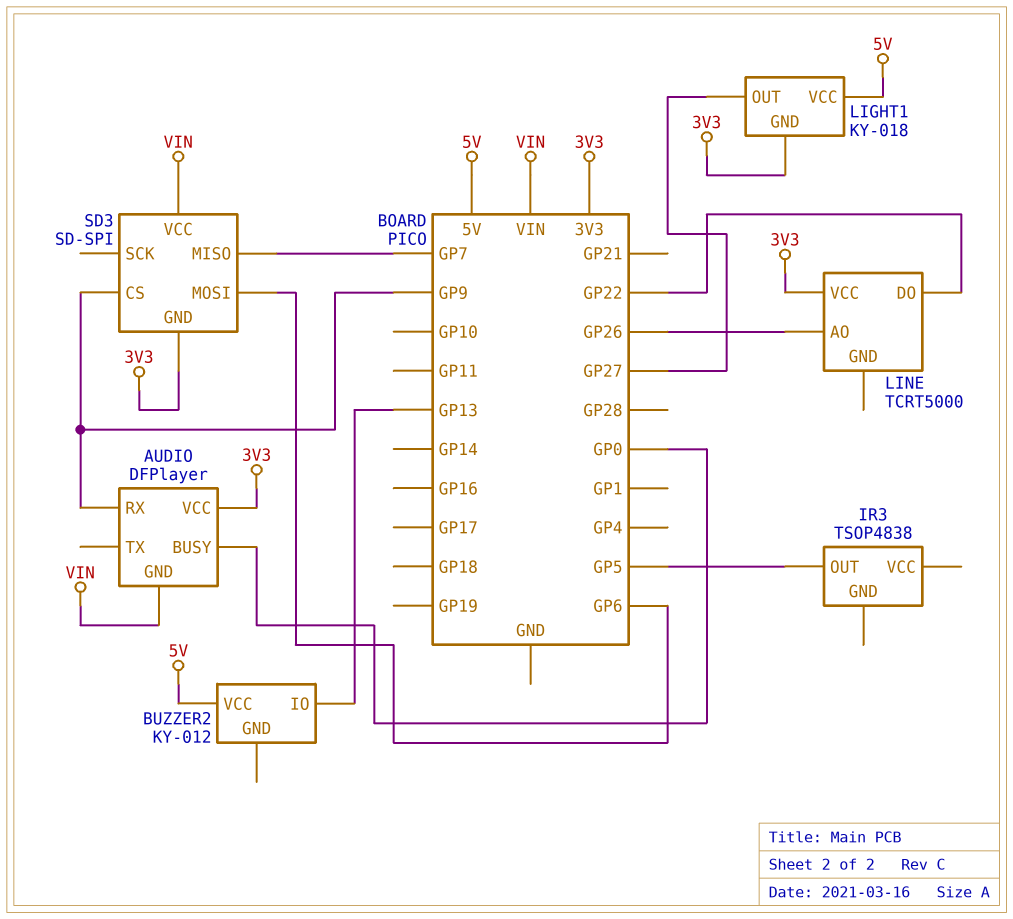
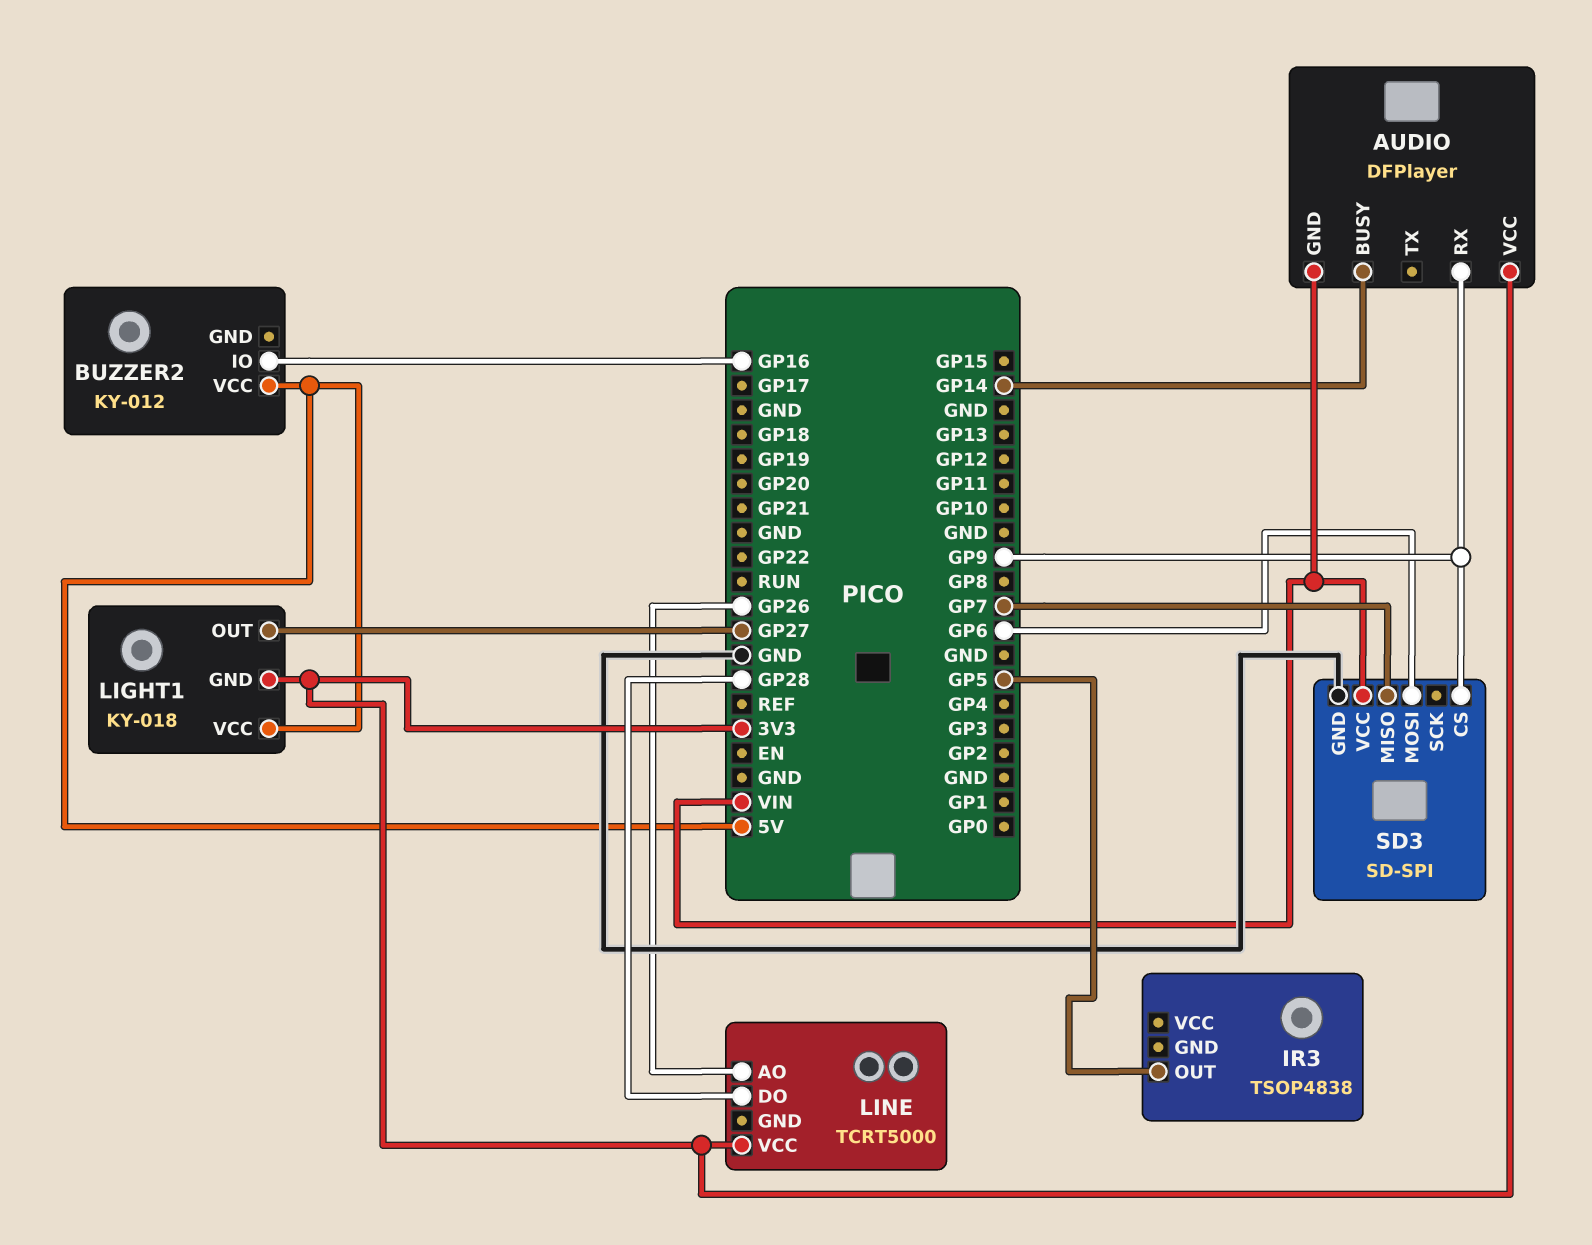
AUDIO pin BUSY: GP0 -> GP14
BUZZER2 pin IO: GP13 -> GP16
LINE pin DO: GP22 -> GP28
SD3 pin GND: 3V3 -> GND

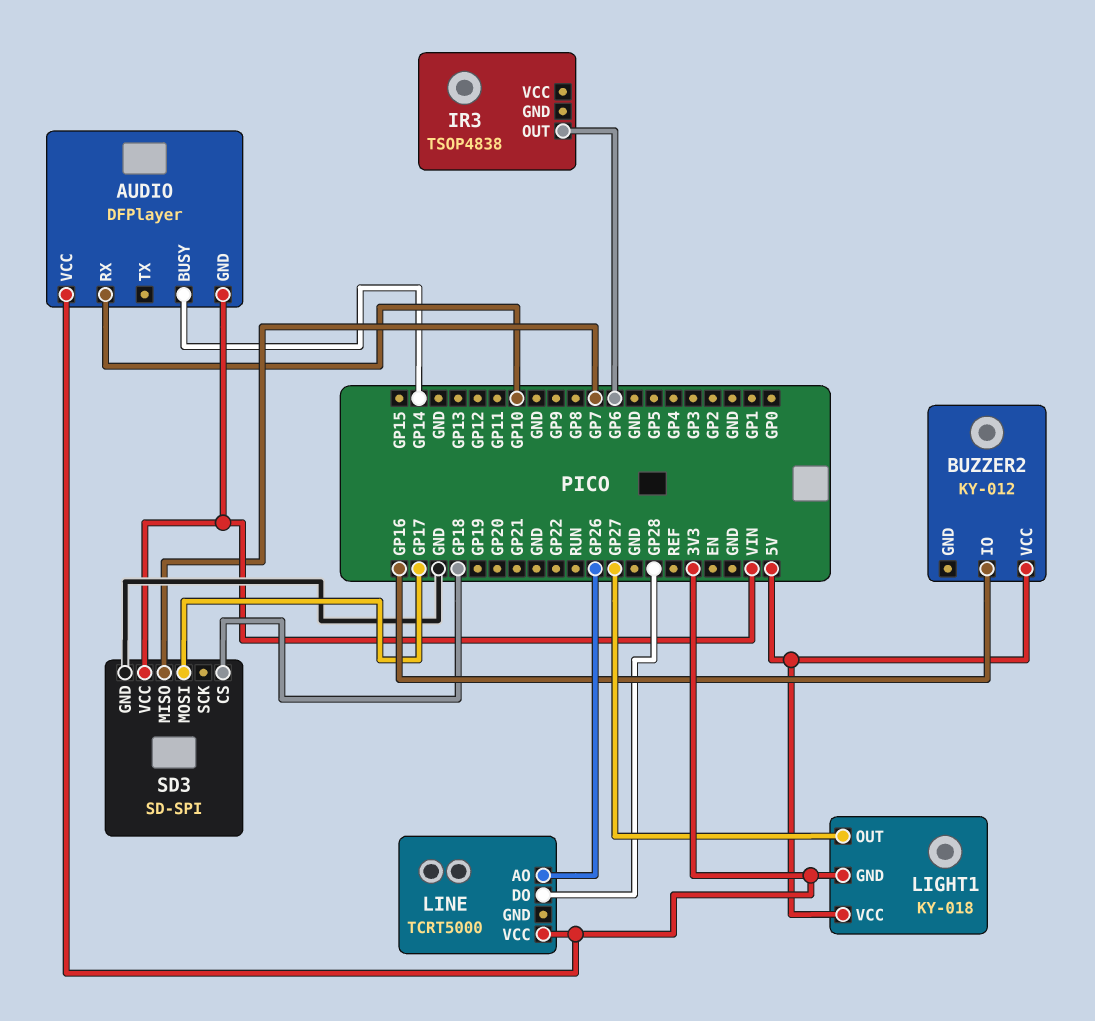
AUDIO pin RX: GP9 -> GP10
IR3 pin OUT: GP5 -> GP6
SD3 pin CS: GP9 -> GP18
SD3 pin MOSI: GP6 -> GP17

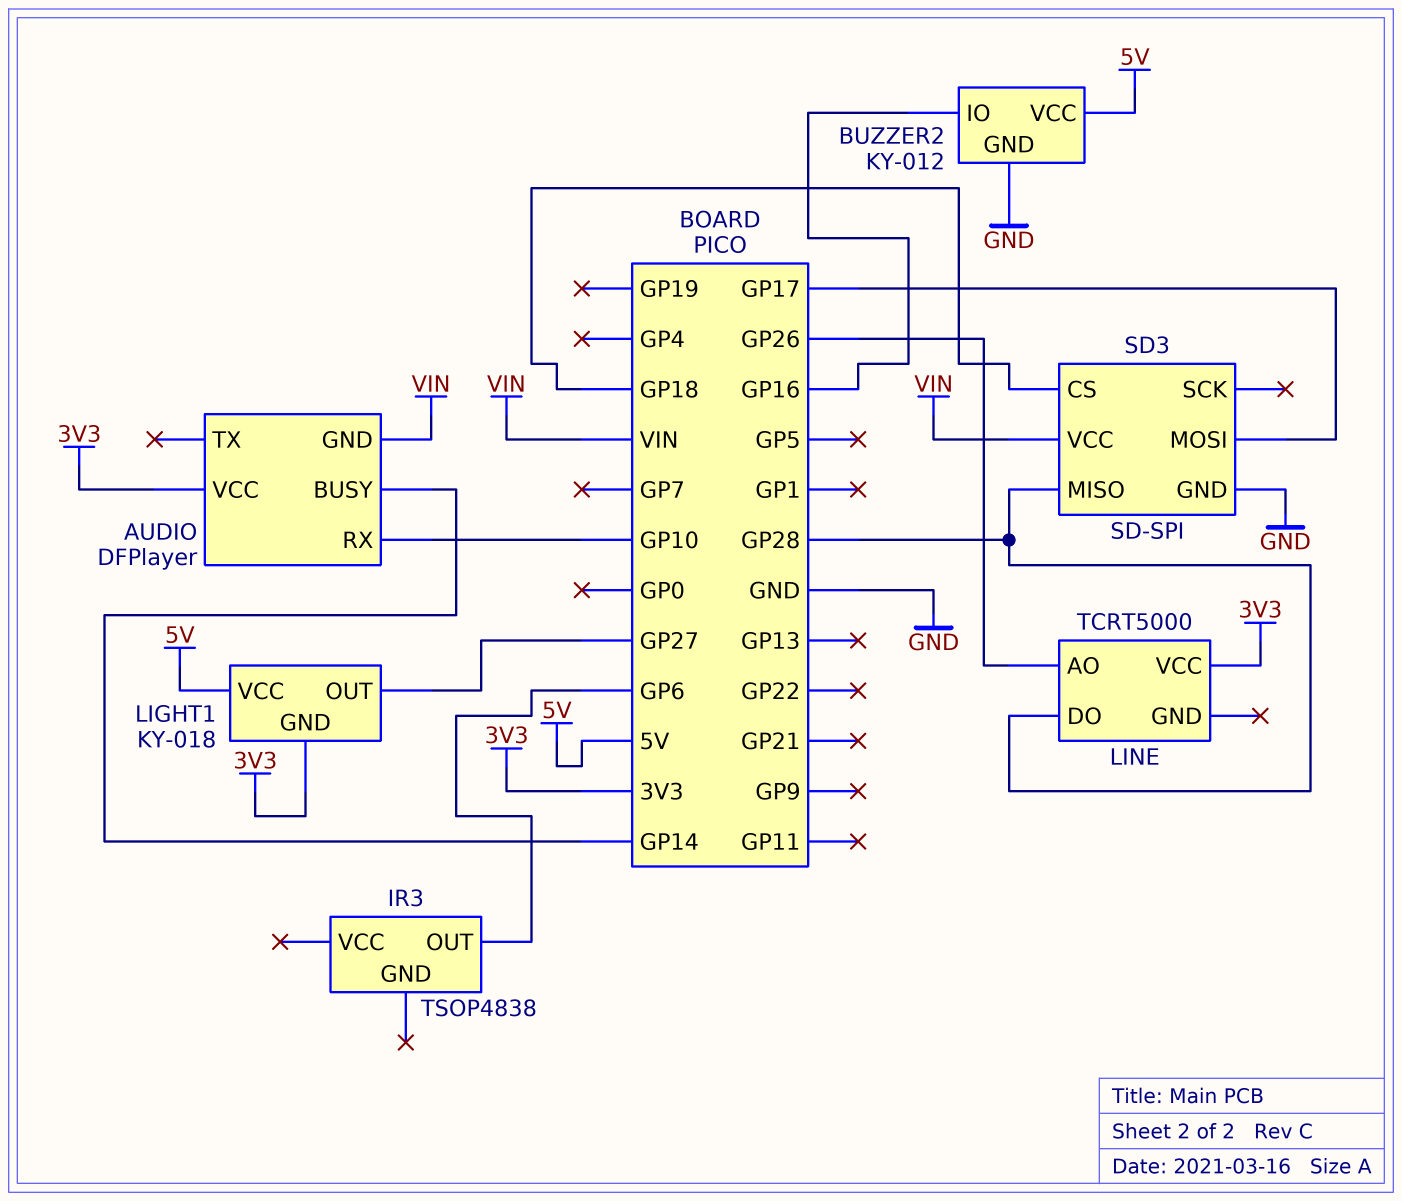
BUZZER2 pin GND: none -> GND
SD3 pin MISO: GP7 -> GP28

